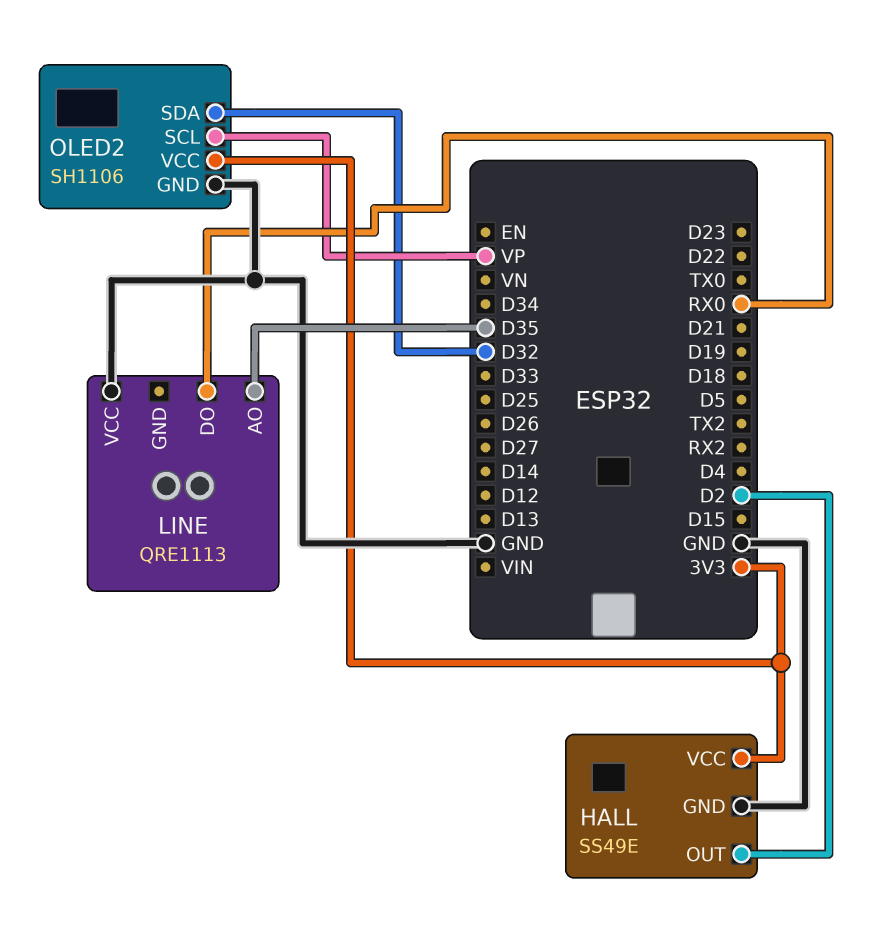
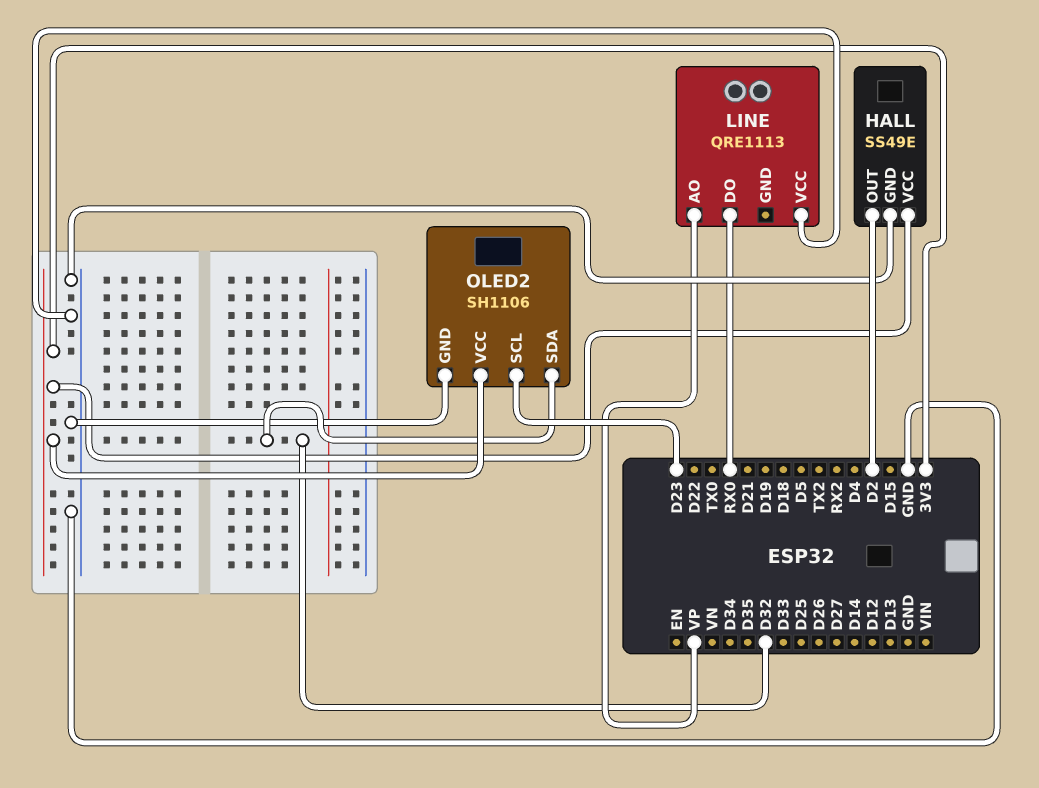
LINE pin AO: D35 -> VP
OLED2 pin SCL: VP -> D23

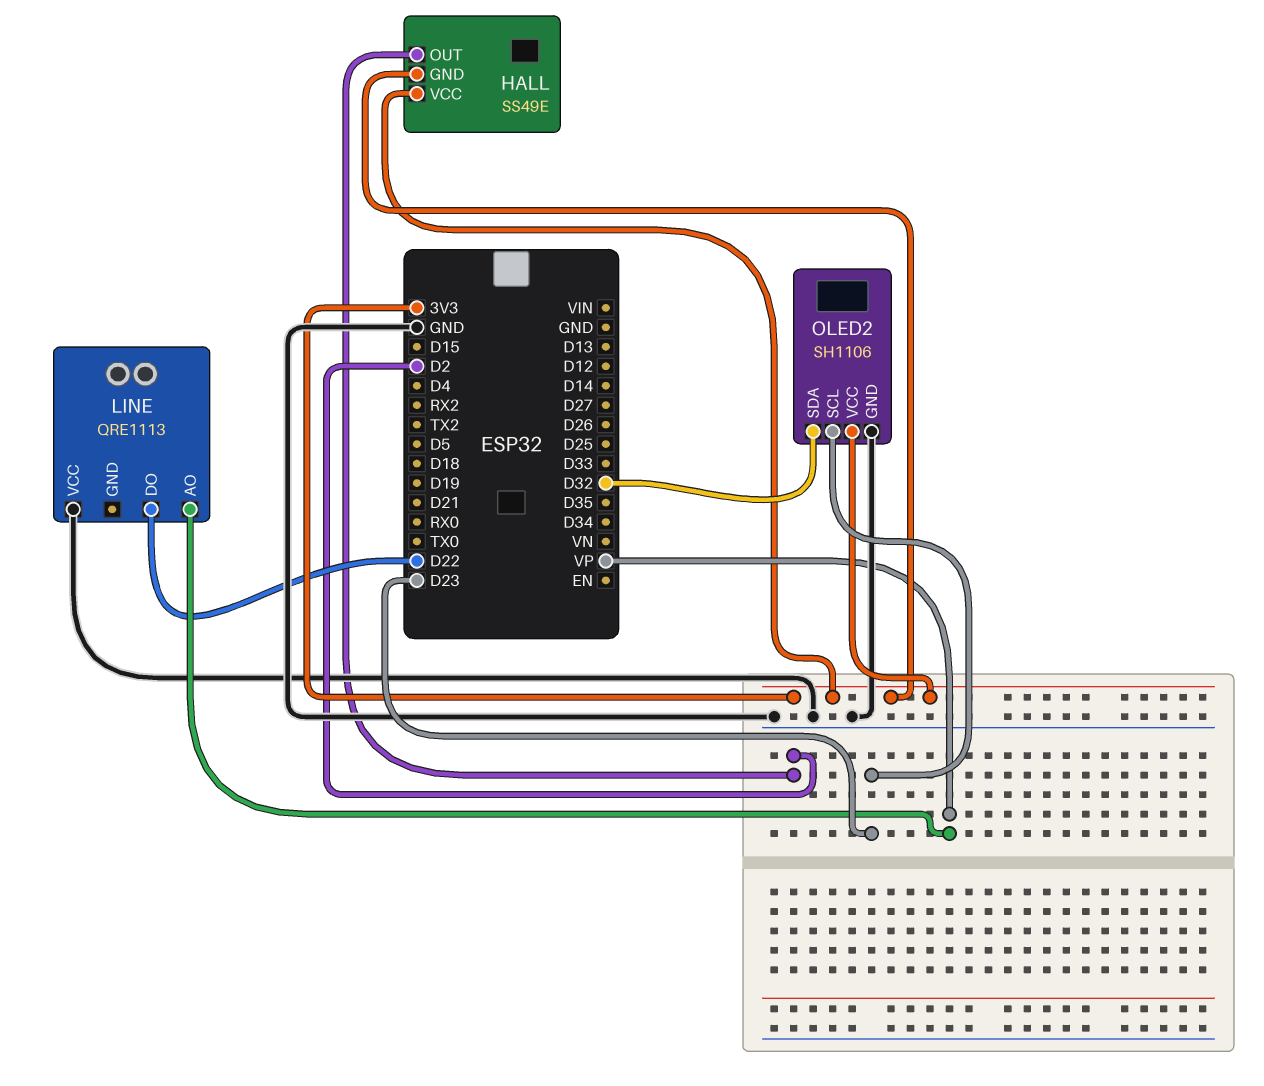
HALL pin GND: GND -> 3V3
LINE pin DO: RX0 -> D22

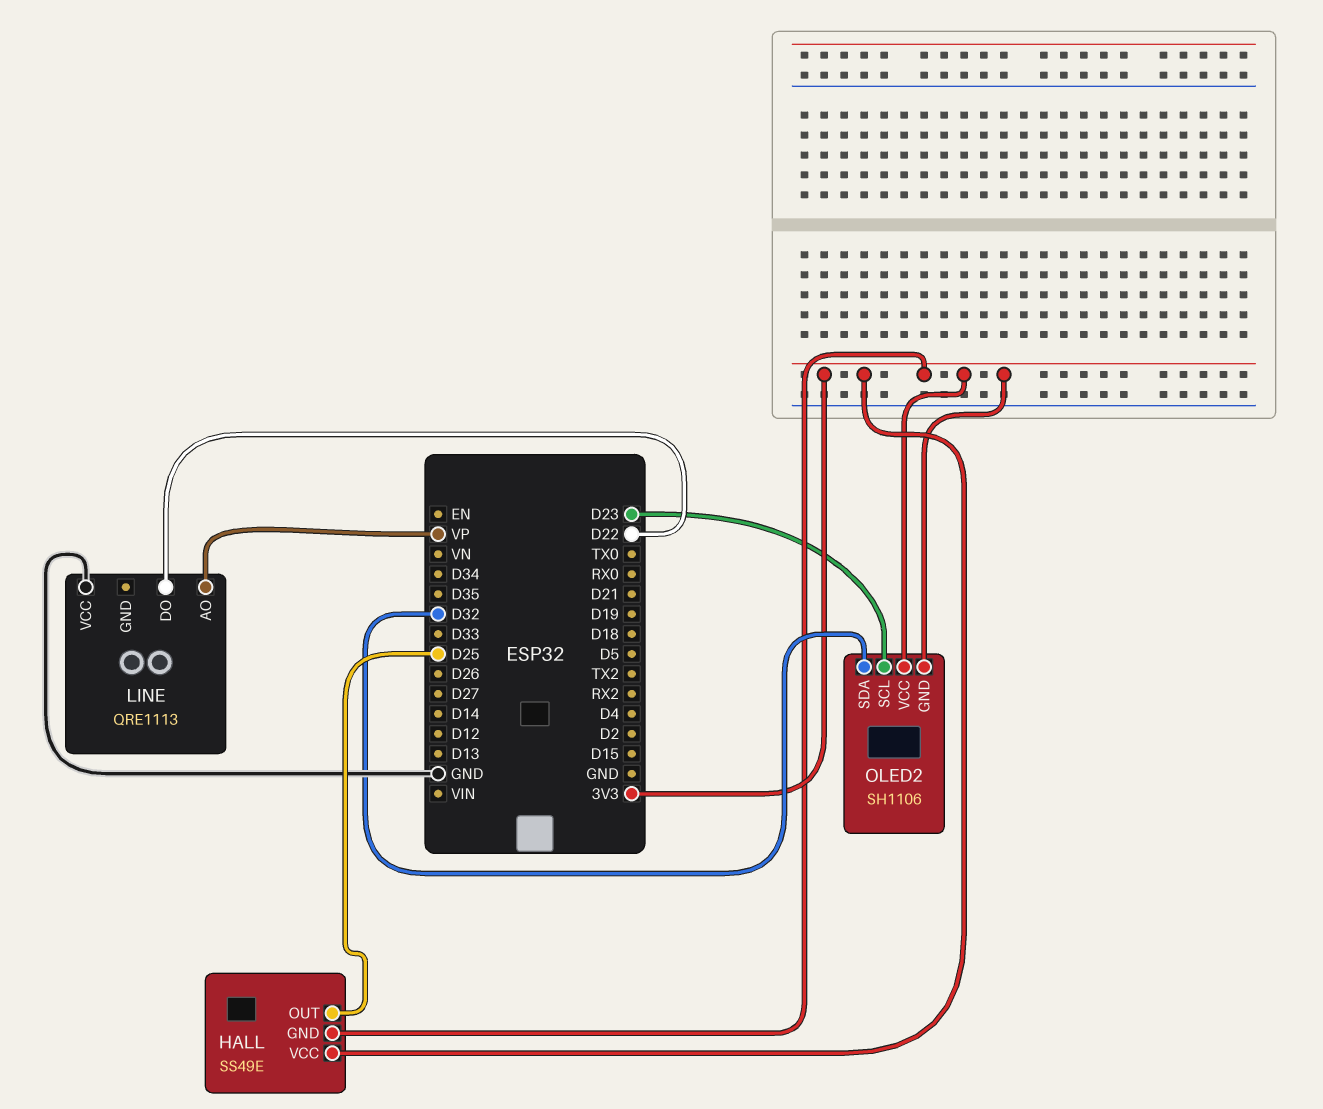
HALL pin OUT: D2 -> D25
OLED2 pin GND: GND -> 3V3

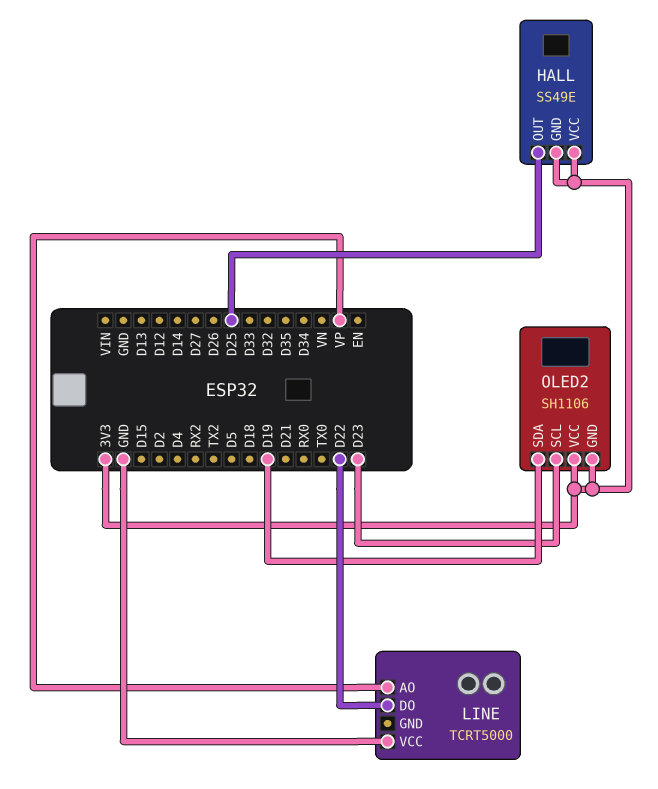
LINE: QRE1113 -> TCRT5000
OLED2 pin SDA: D32 -> D19

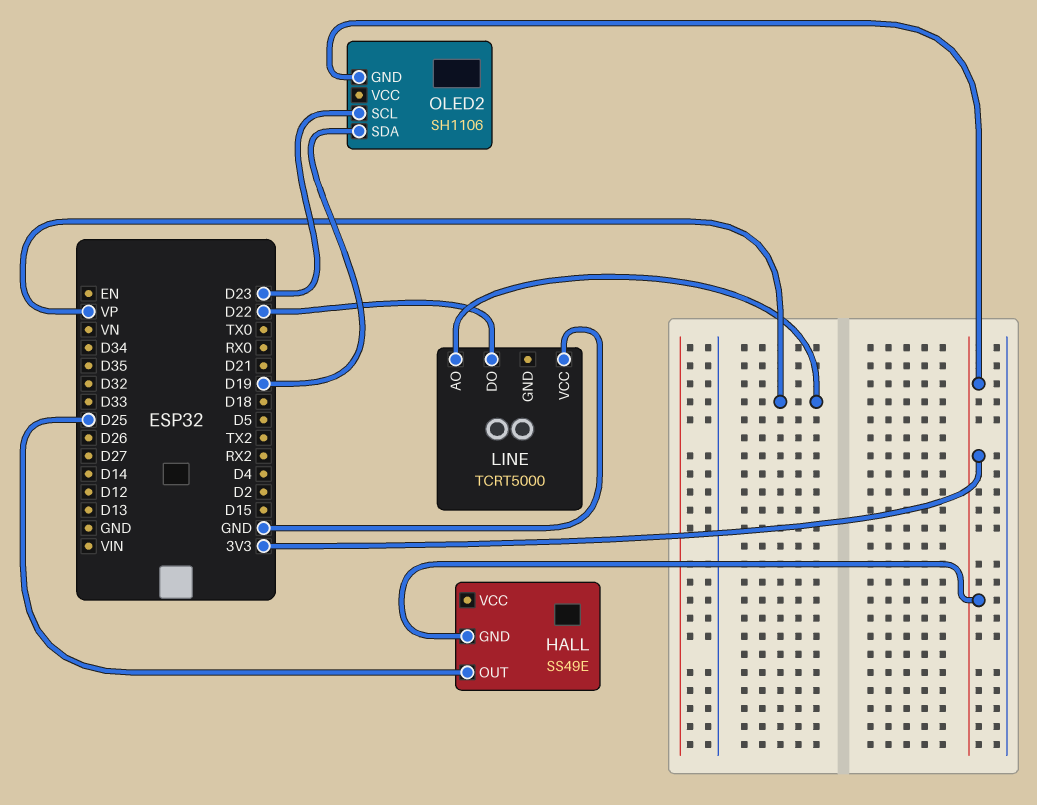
HALL pin VCC: 3V3 -> none
OLED2 pin VCC: 3V3 -> none

